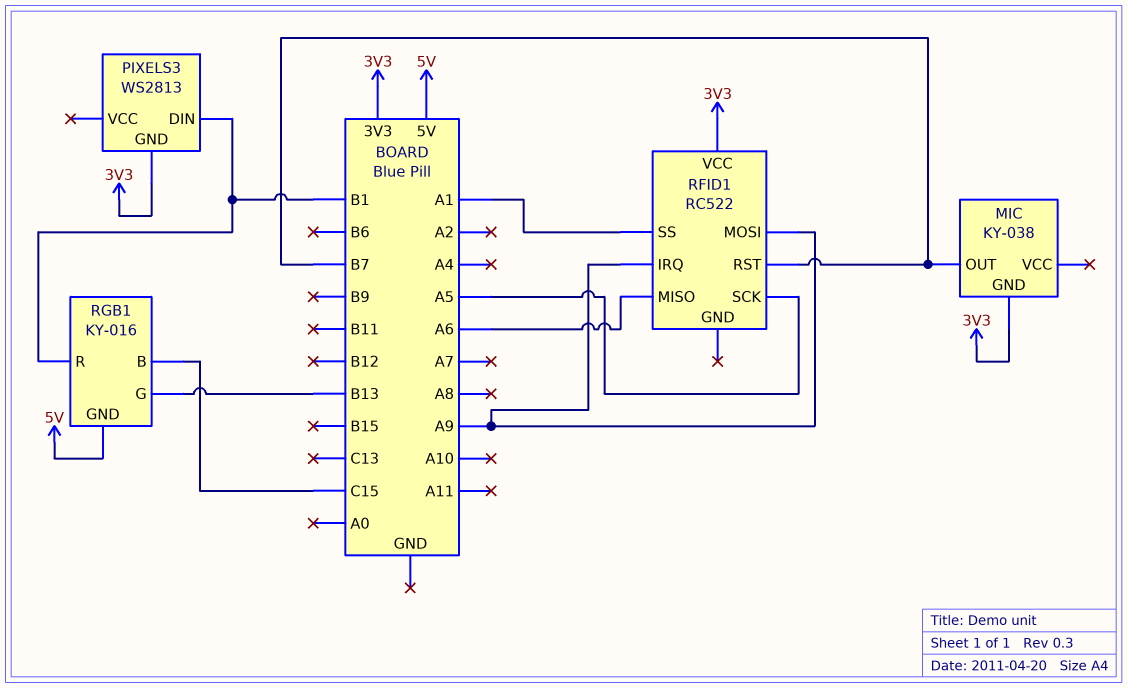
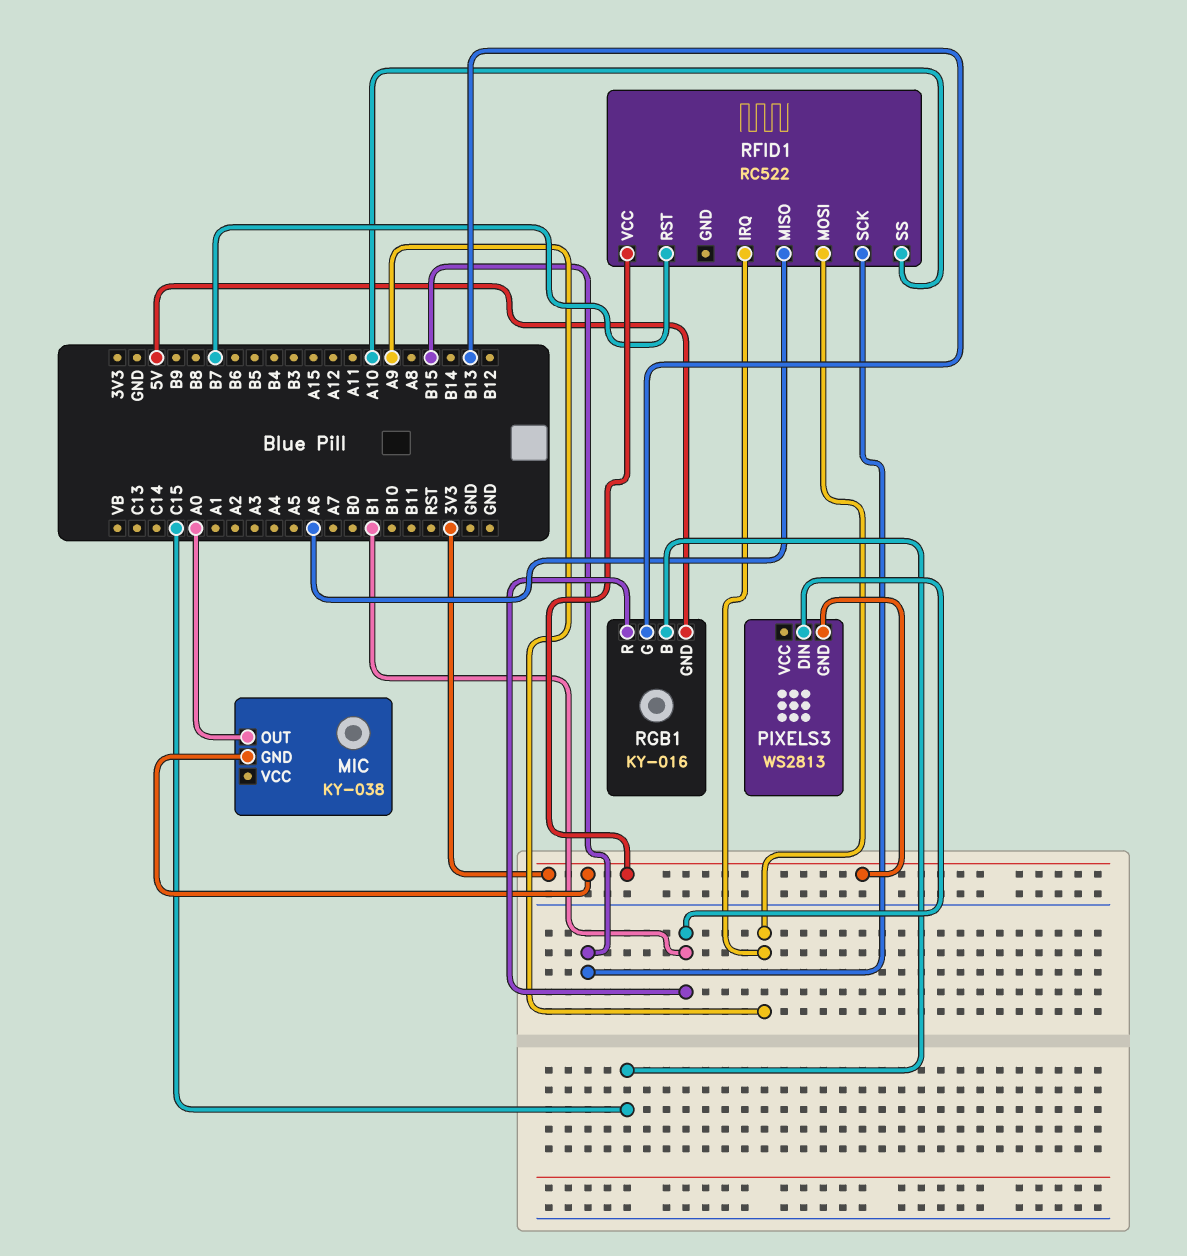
MIC pin OUT: B7 -> A0
RFID1 pin SCK: A5 -> B15
RFID1 pin SS: A1 -> A10

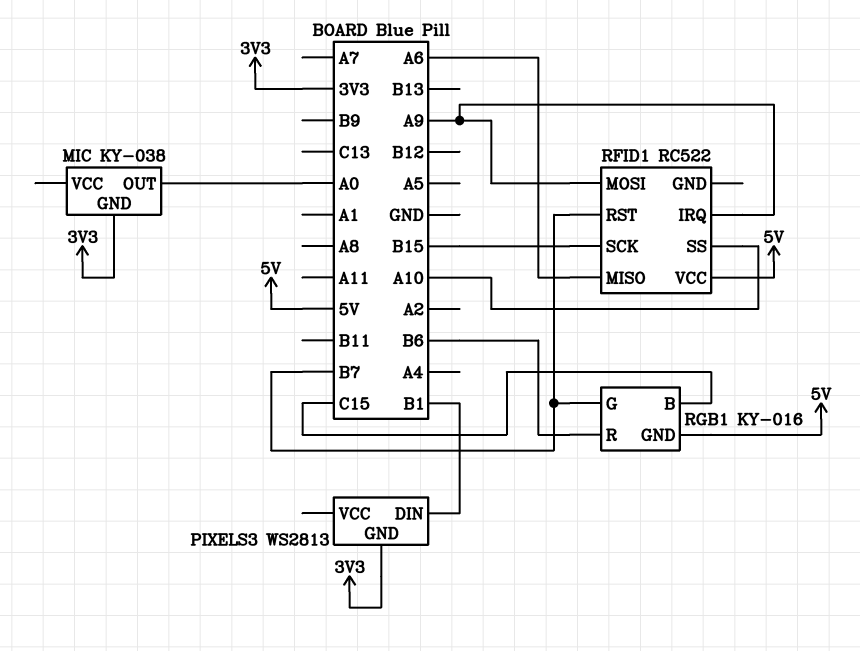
RFID1 pin VCC: 3V3 -> 5V
RGB1 pin G: B13 -> B7
RGB1 pin R: B1 -> B6

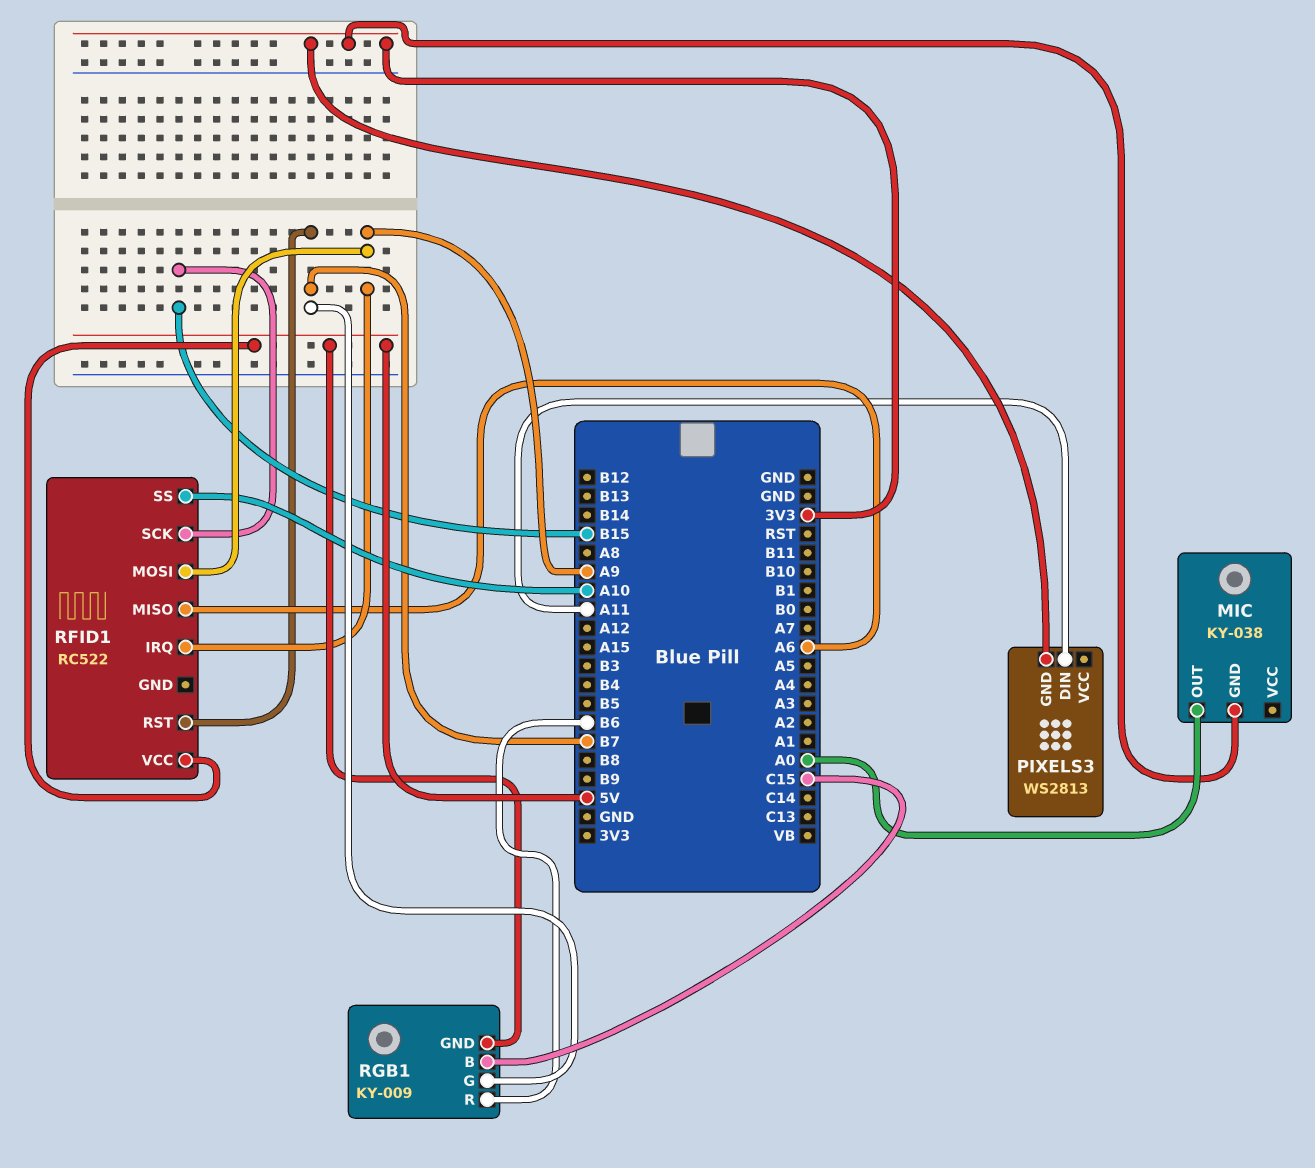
PIXELS3 pin DIN: B1 -> A11
RGB1: KY-016 -> KY-009

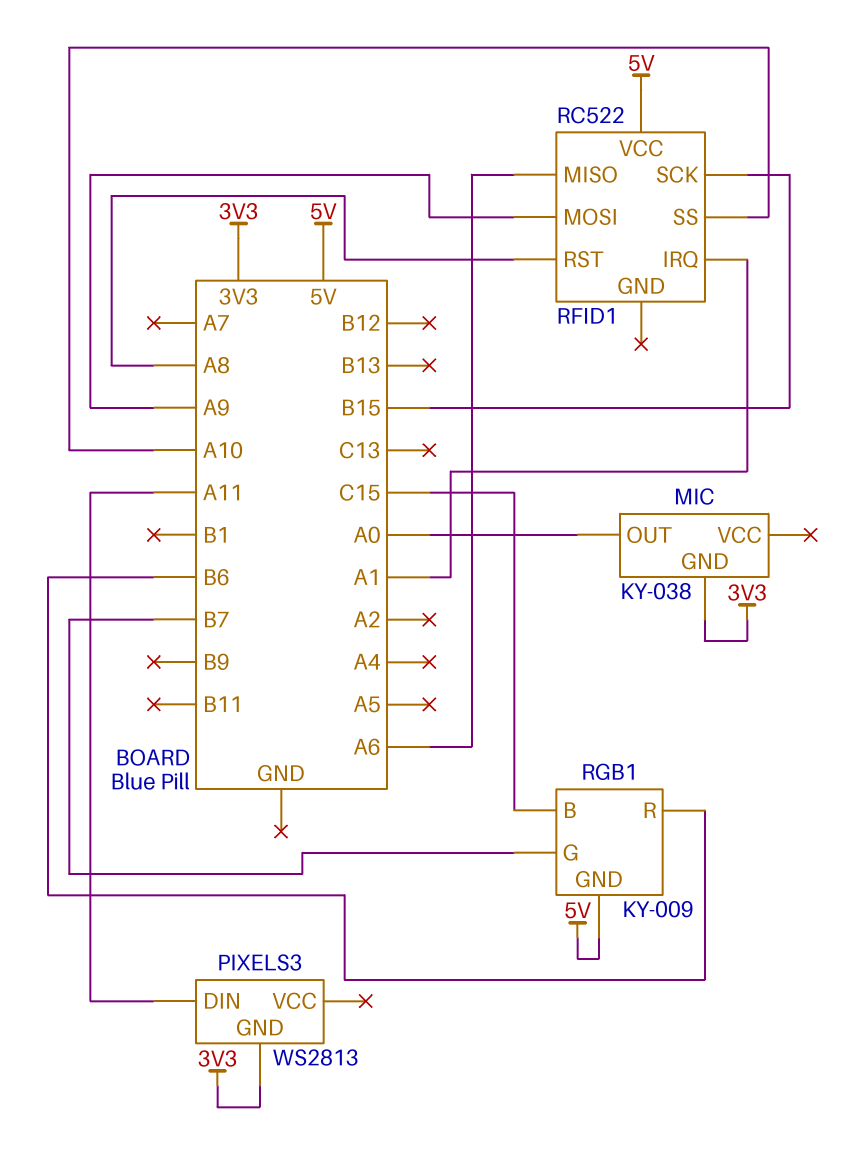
RFID1 pin IRQ: A9 -> A1
RFID1 pin RST: B7 -> A8

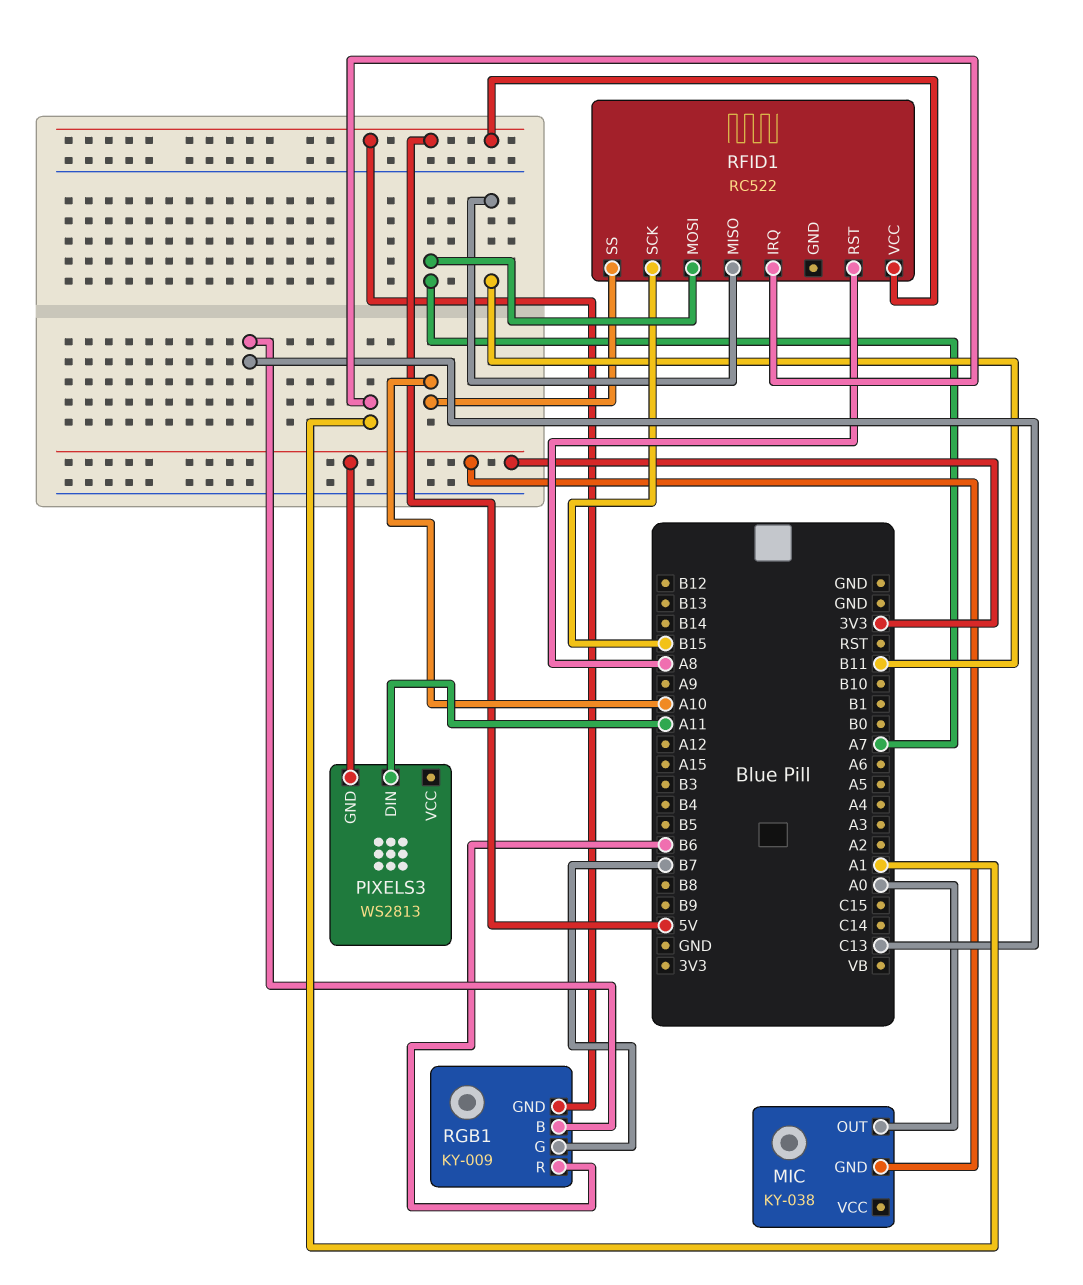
RFID1 pin MISO: A6 -> B11
RFID1 pin MOSI: A9 -> A7
RGB1 pin B: C15 -> C13

